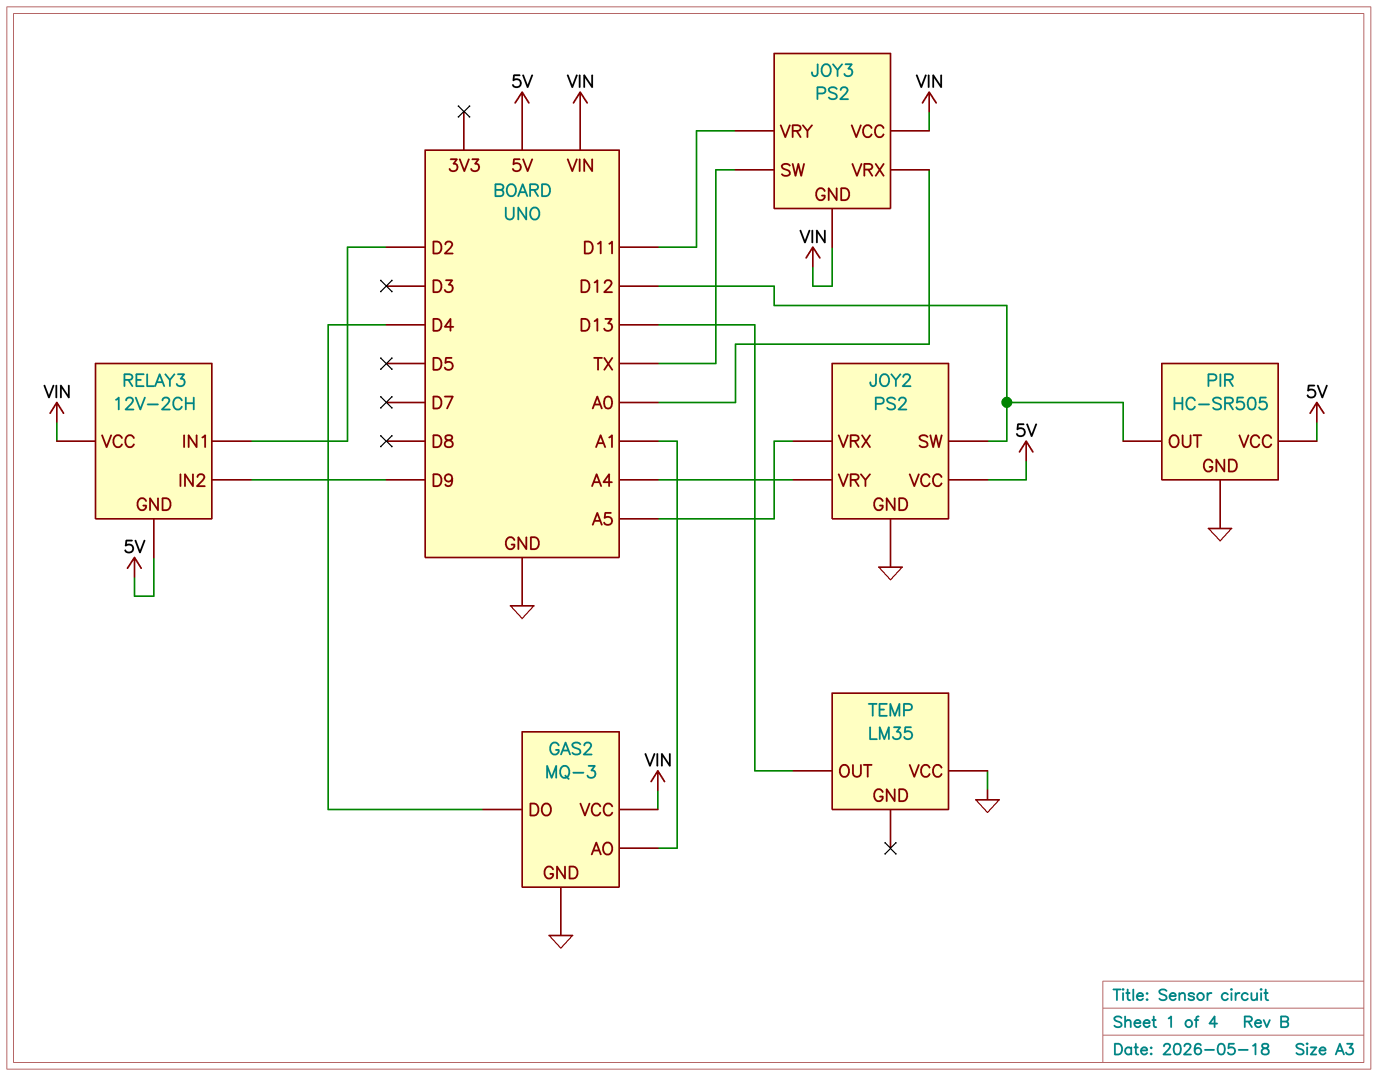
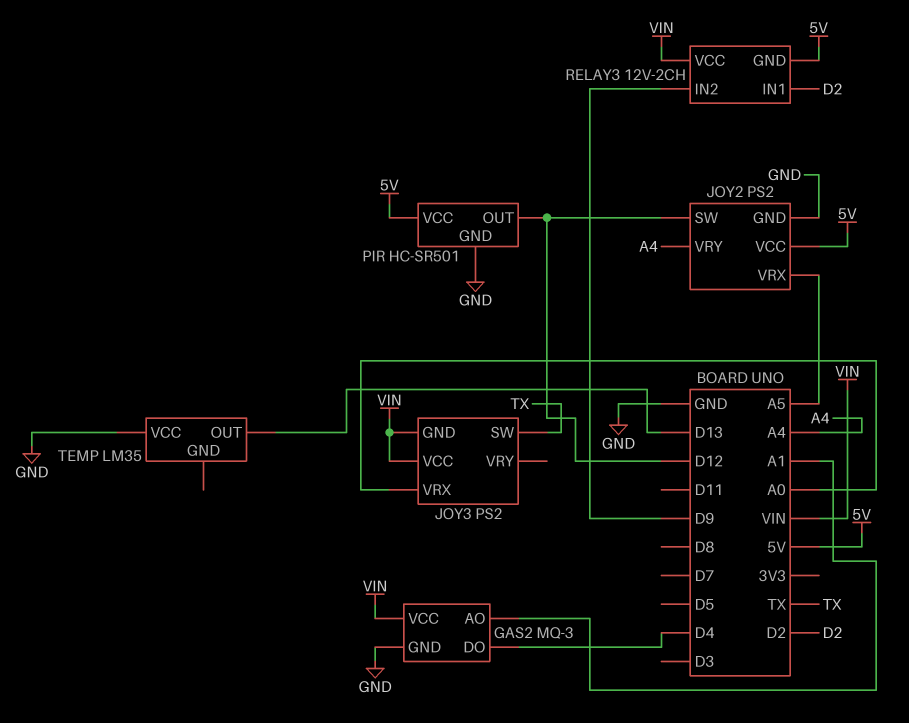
JOY3 pin VRY: D11 -> none
PIR: HC-SR505 -> HC-SR501

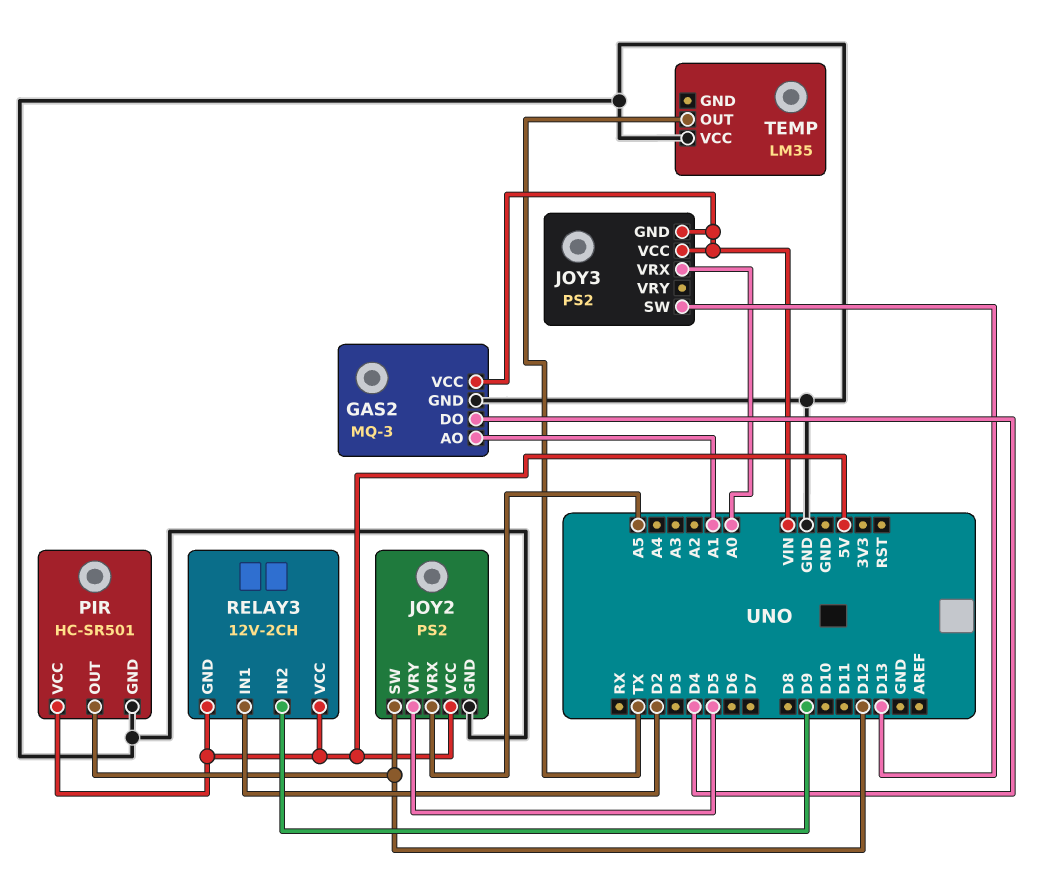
JOY2 pin VRY: A4 -> D5
JOY3 pin SW: TX -> D13
RELAY3 pin VCC: VIN -> 5V
TEMP pin OUT: D13 -> TX

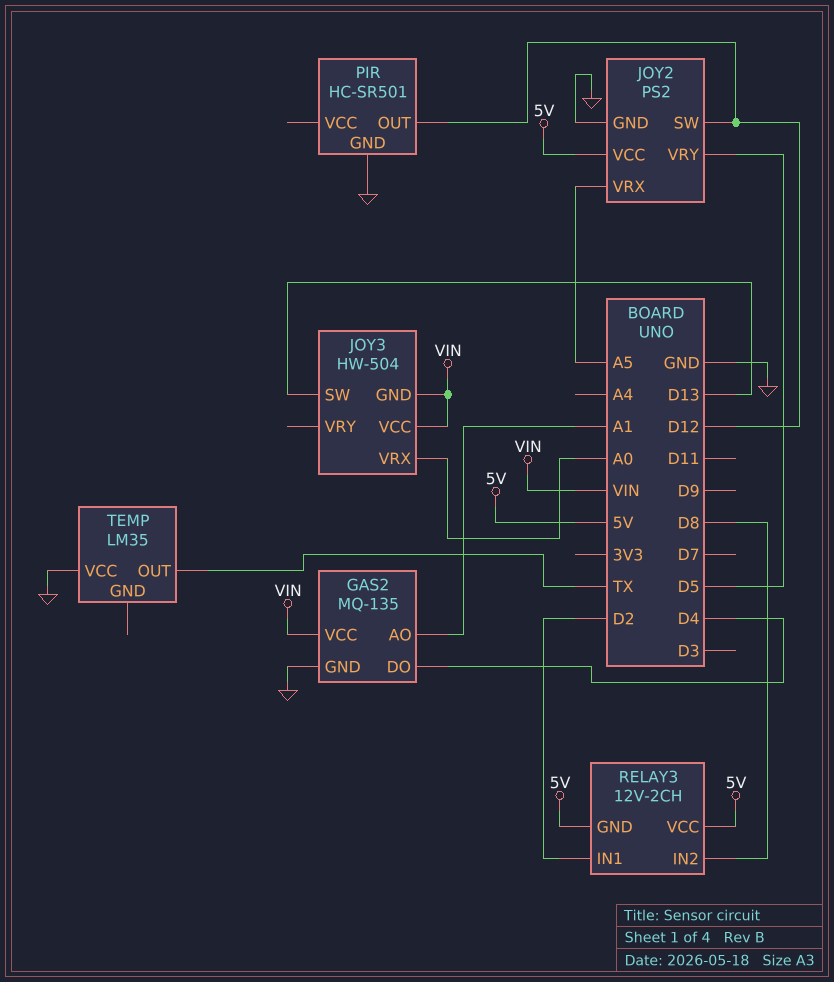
GAS2: MQ-3 -> MQ-135
JOY3: PS2 -> HW-504
PIR pin VCC: 5V -> none
RELAY3 pin IN2: D9 -> D8

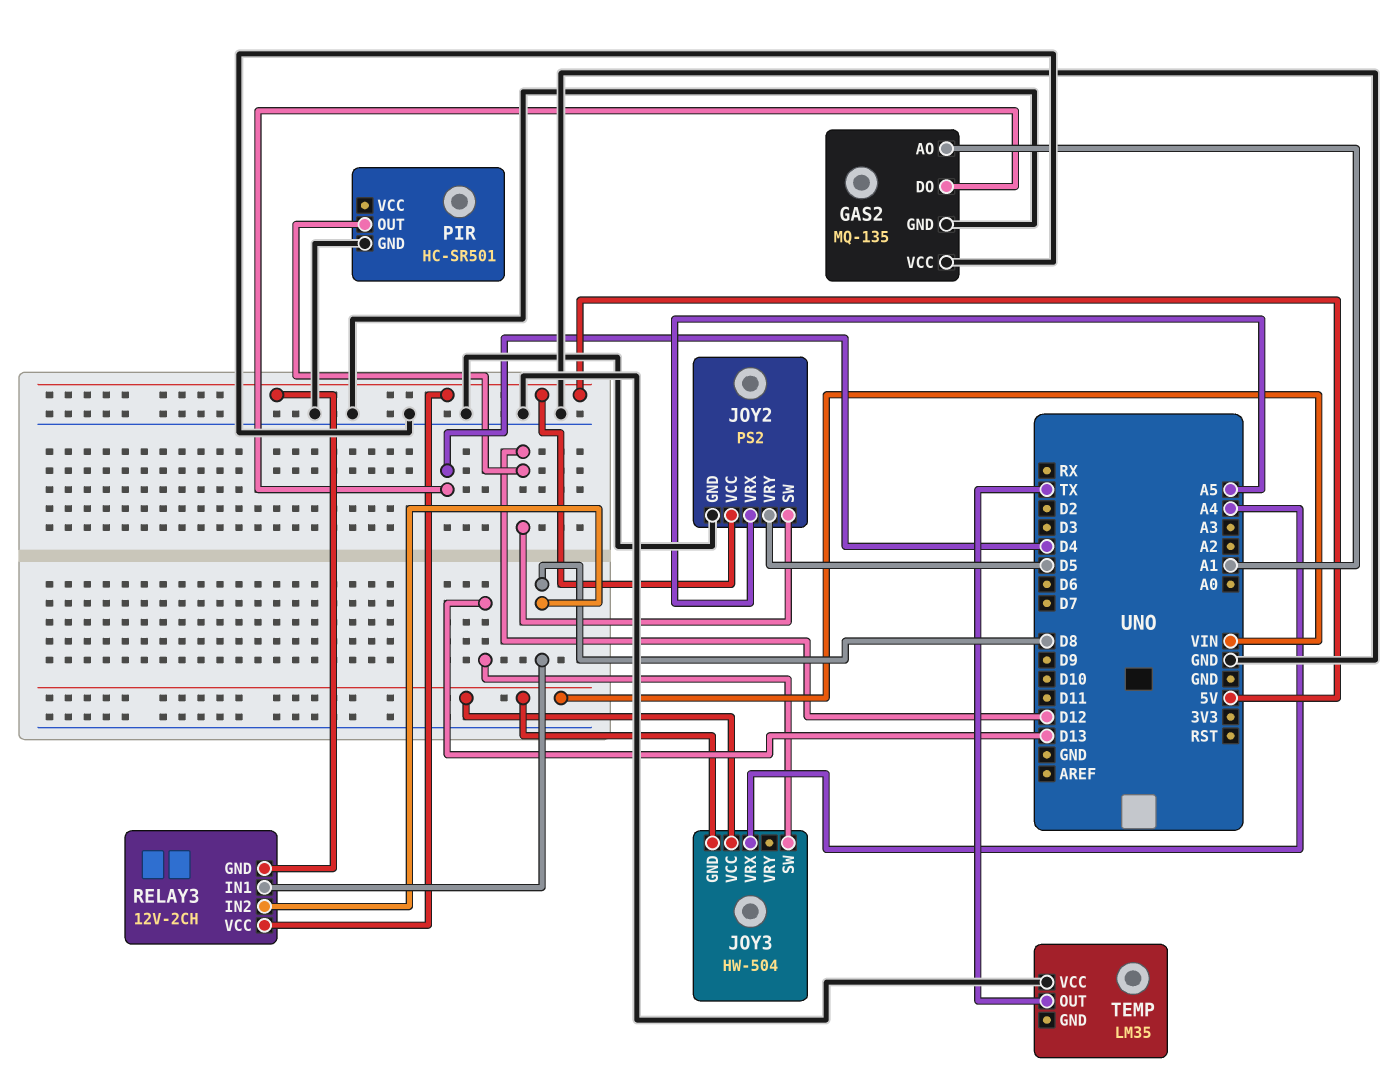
GAS2 pin VCC: VIN -> GND
JOY3 pin VRX: A0 -> A4
RELAY3 pin IN1: D2 -> D8

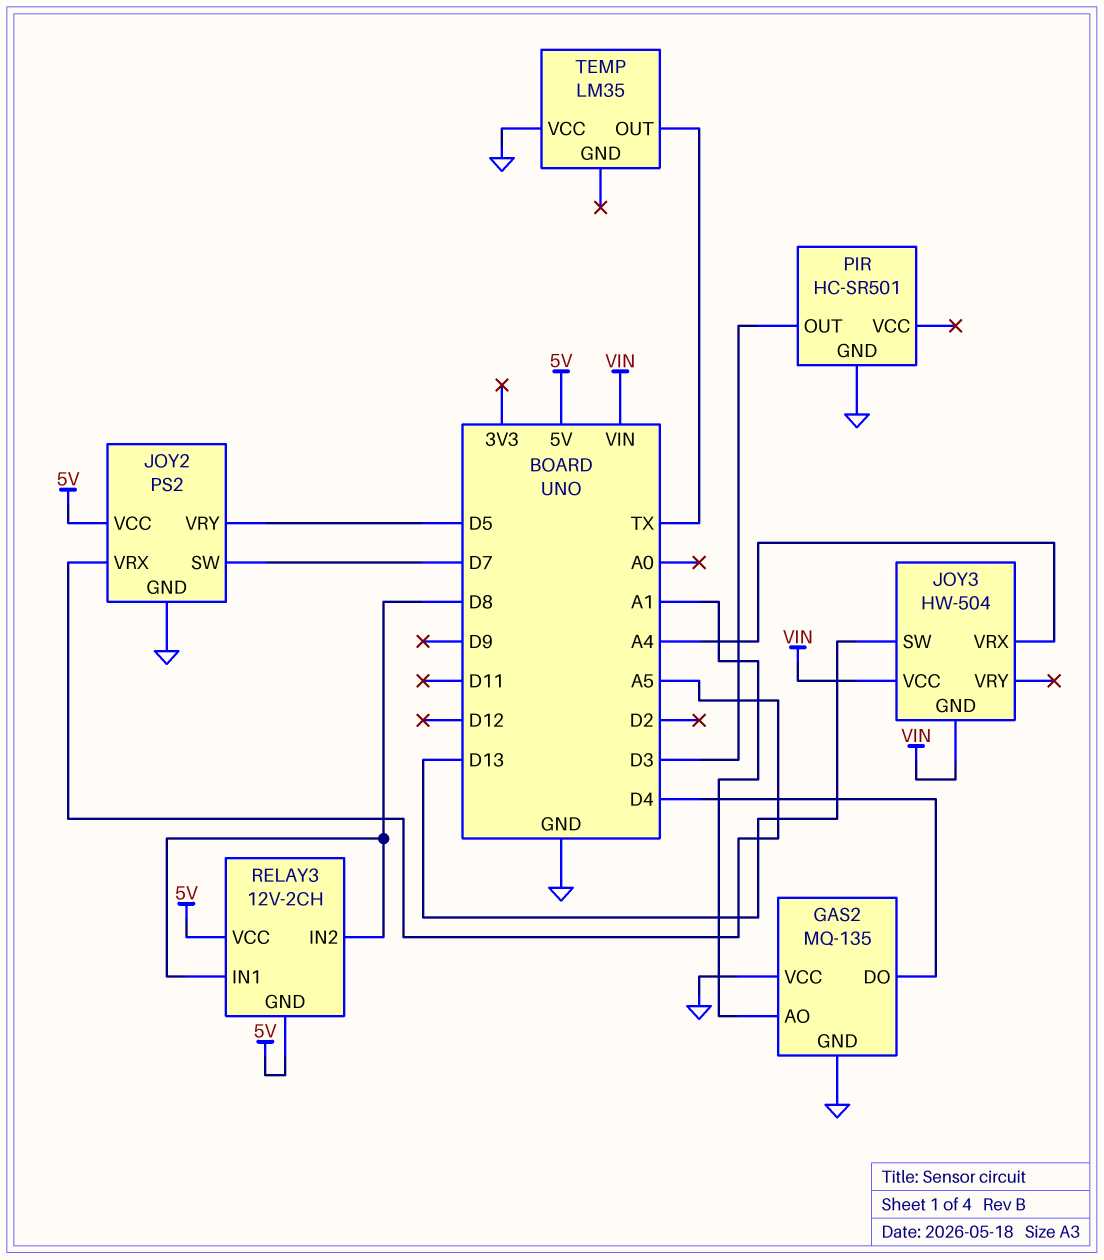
JOY2 pin SW: D12 -> D7
PIR pin OUT: D12 -> D3

